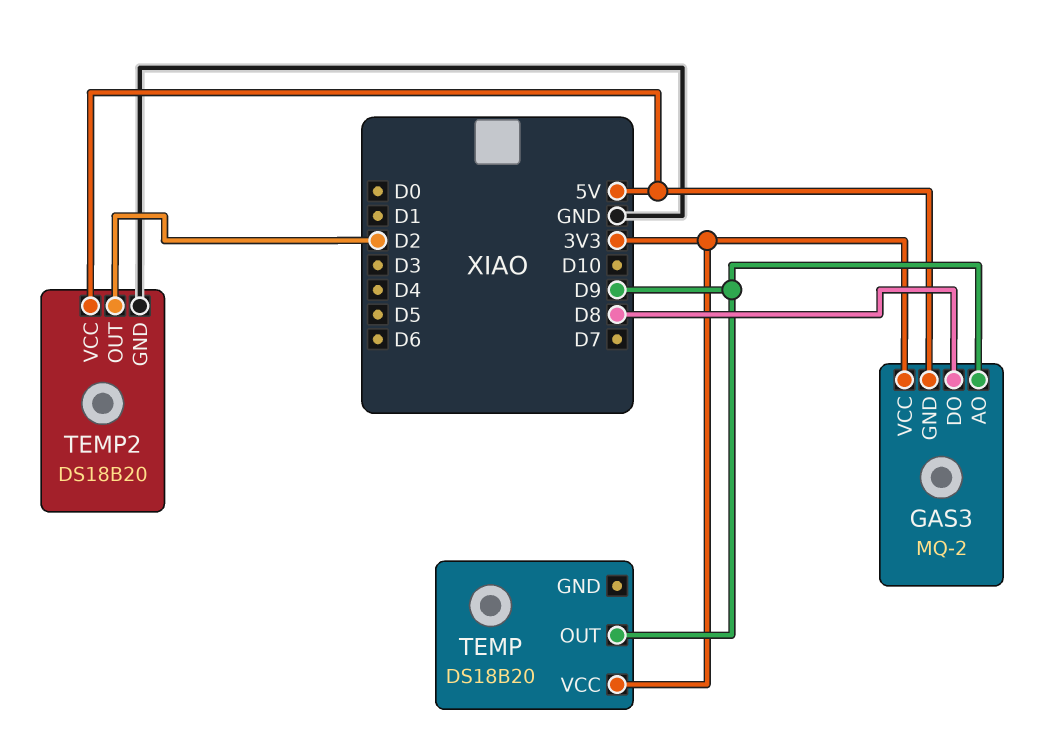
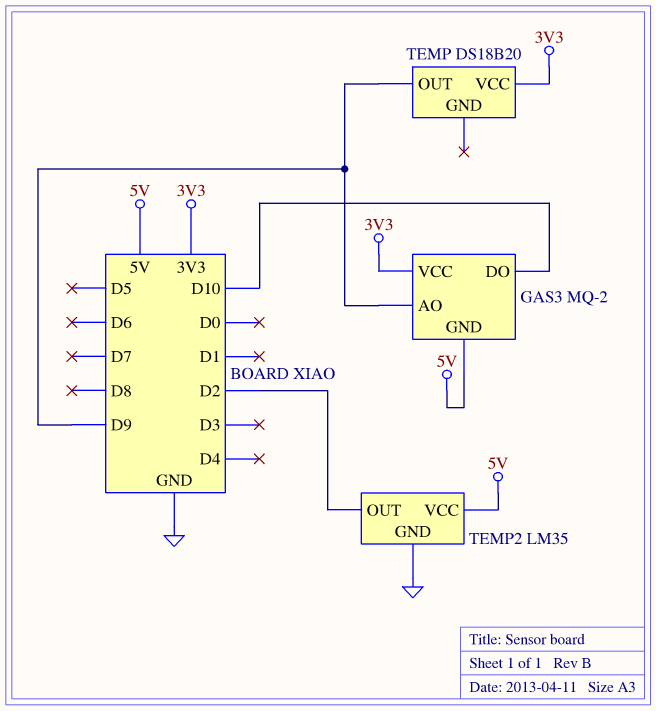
GAS3 pin DO: D8 -> D10
TEMP2: DS18B20 -> LM35

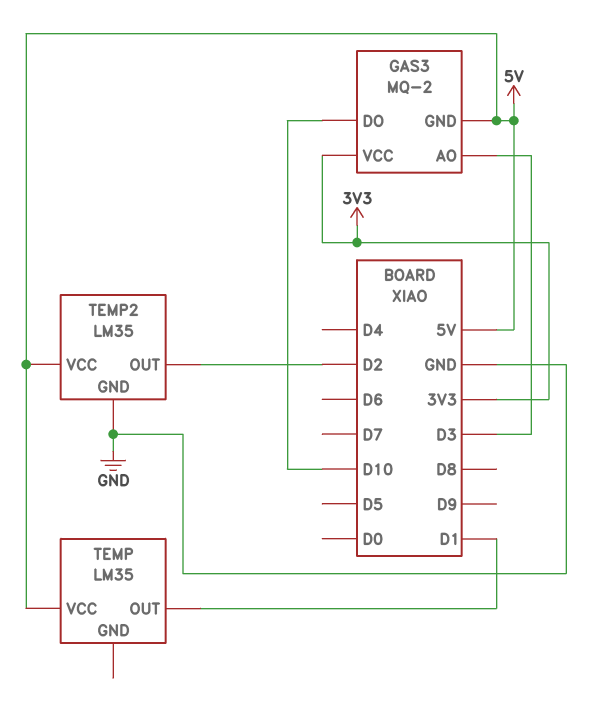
GAS3 pin AO: D9 -> D3
TEMP: DS18B20 -> LM35
TEMP pin OUT: D9 -> D1
TEMP pin VCC: 3V3 -> 5V

